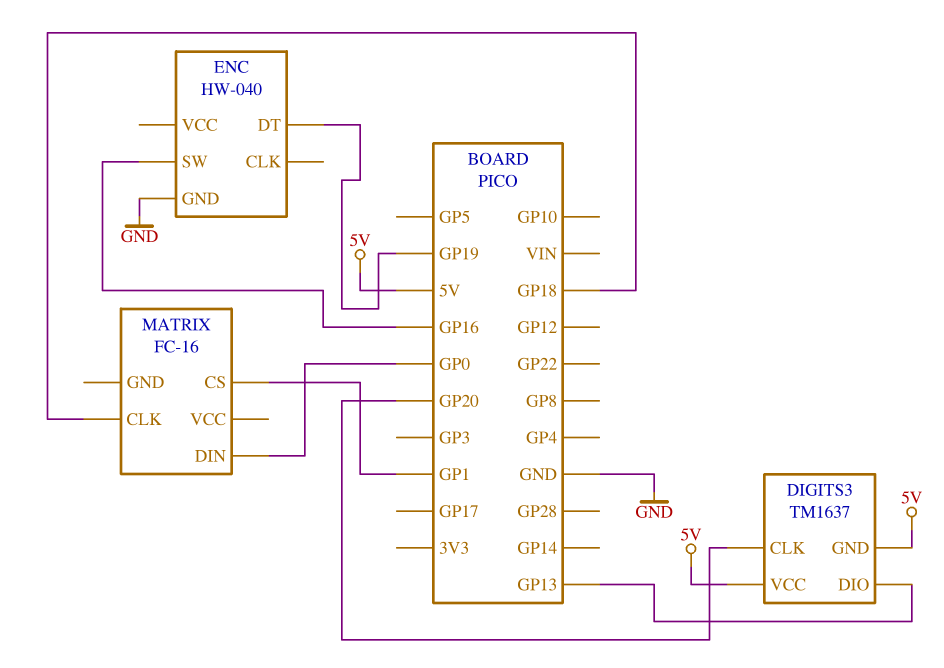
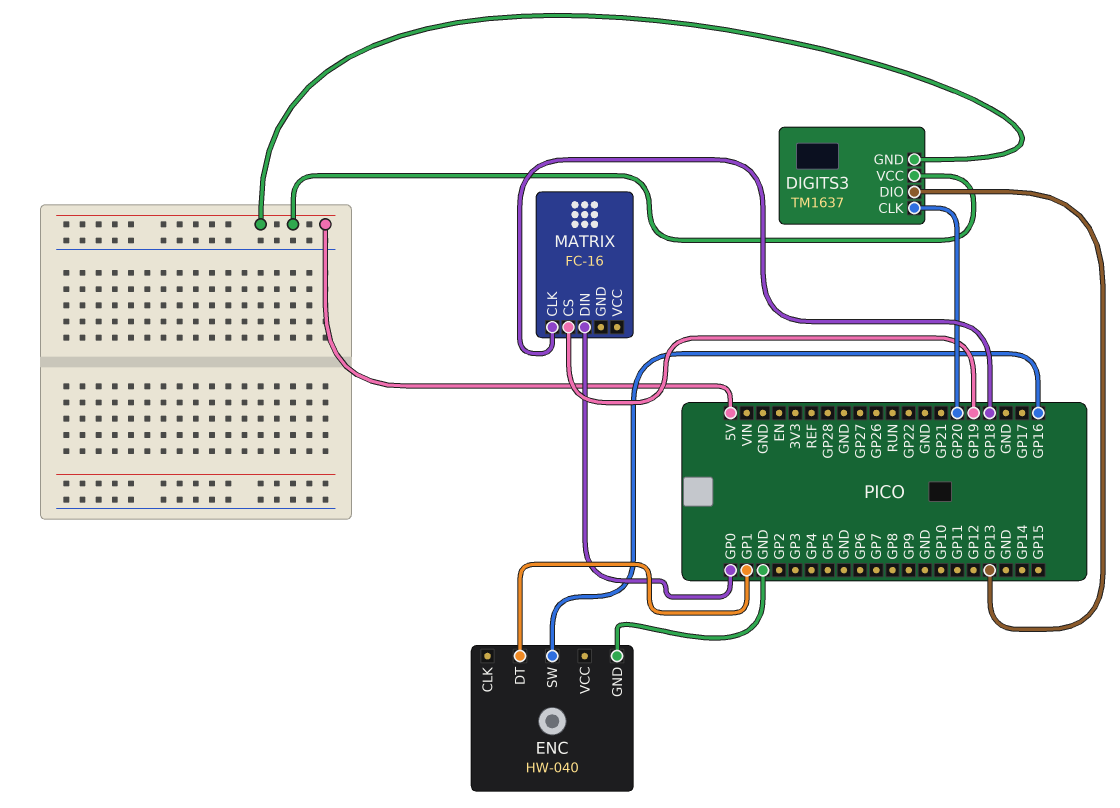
ENC pin DT: GP19 -> GP1
MATRIX pin CS: GP1 -> GP19

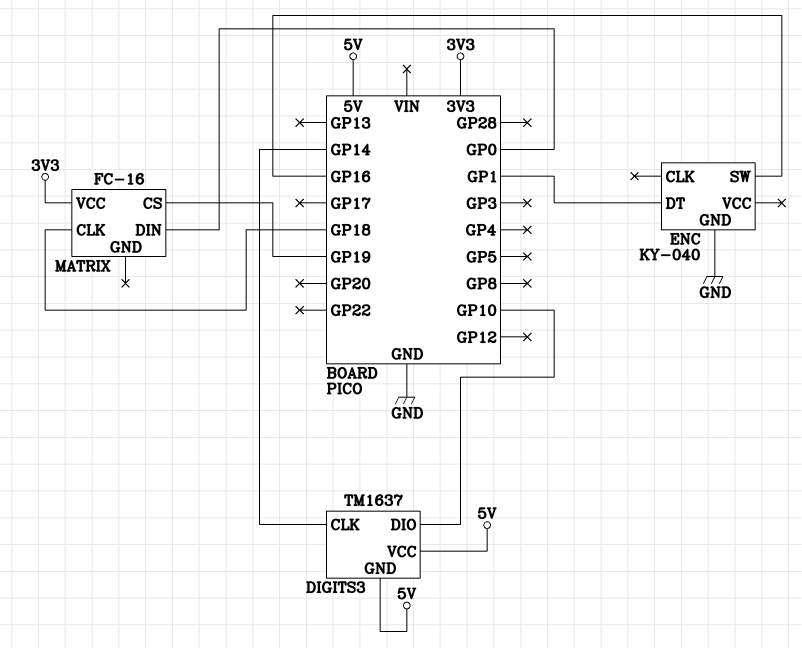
DIGITS3 pin CLK: GP20 -> GP14
DIGITS3 pin DIO: GP13 -> GP10
ENC: HW-040 -> KY-040
MATRIX pin VCC: none -> 3V3

